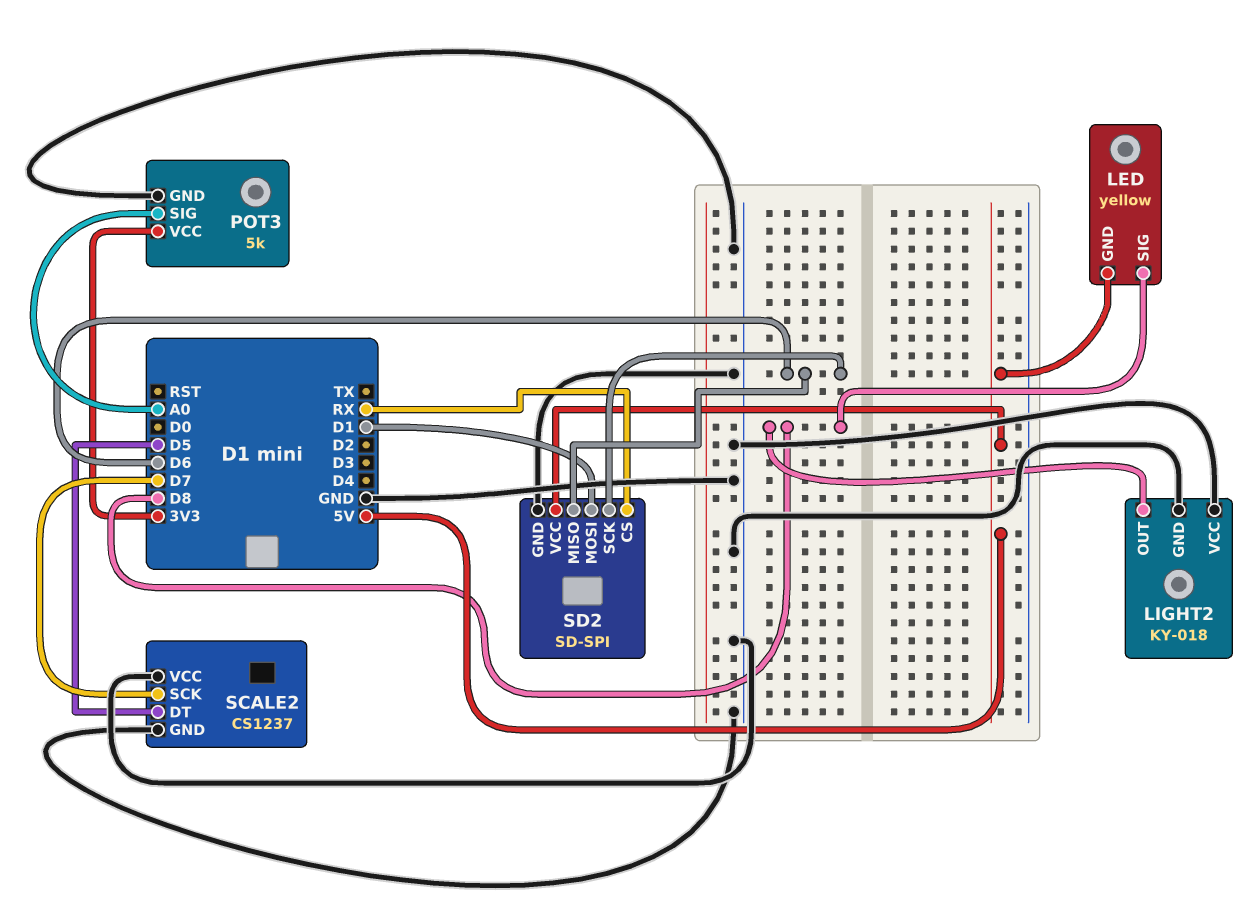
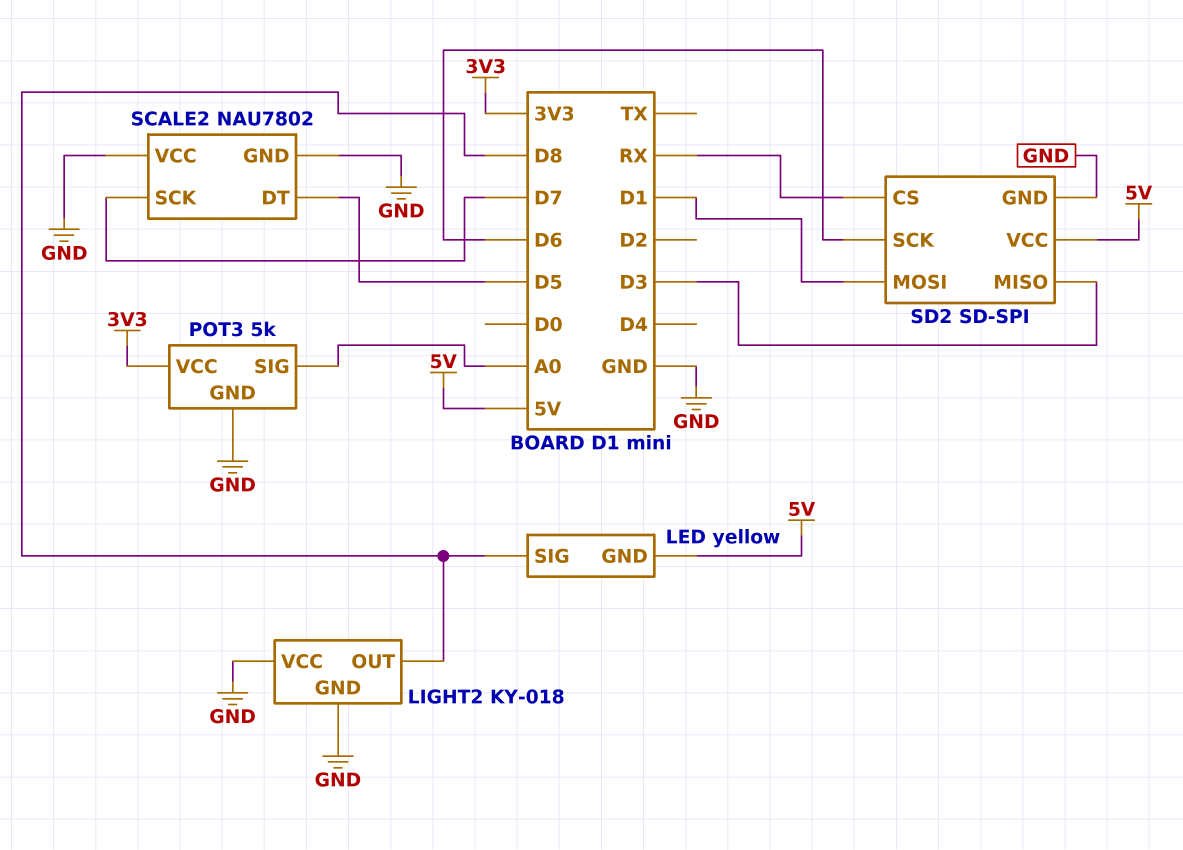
SCALE2: CS1237 -> NAU7802
SD2 pin MISO: D6 -> D3

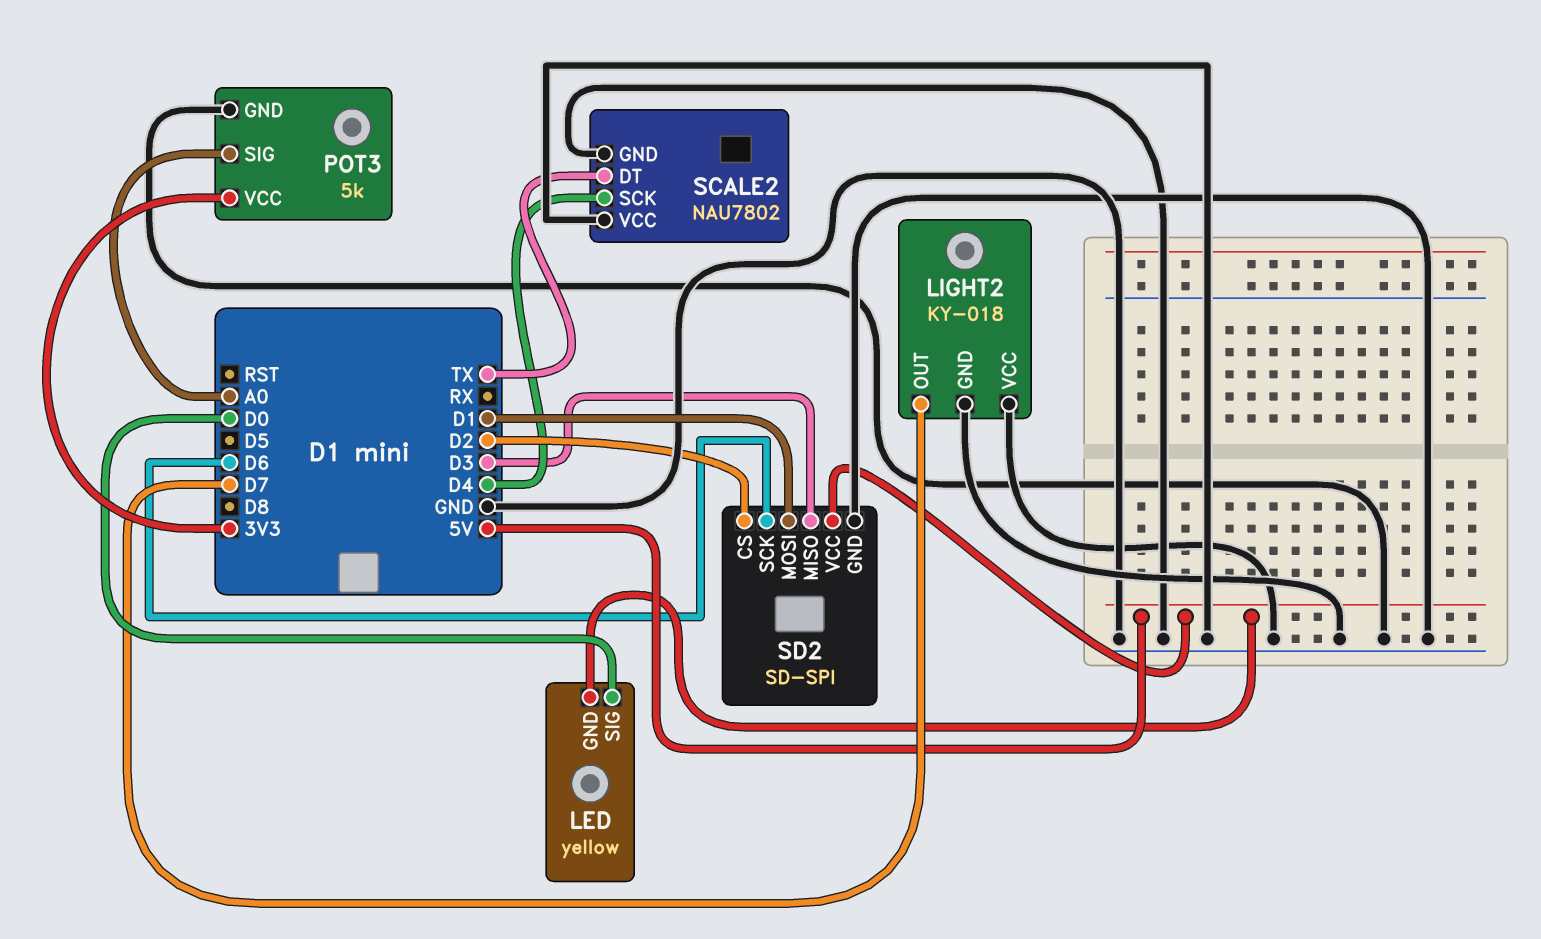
LED pin SIG: D8 -> D0
LIGHT2 pin OUT: D8 -> D7
SCALE2 pin DT: D5 -> TX
SCALE2 pin SCK: D7 -> D4
SD2 pin CS: RX -> D2

